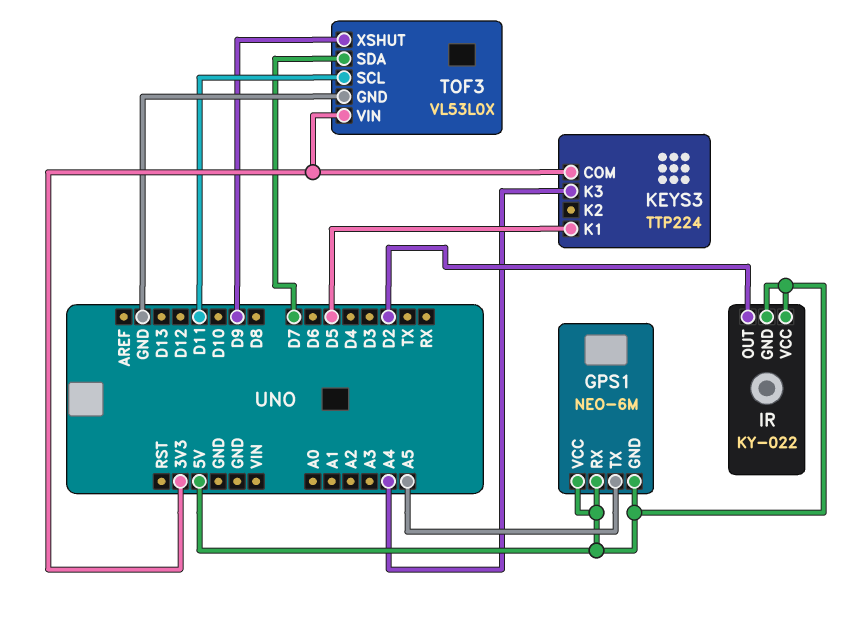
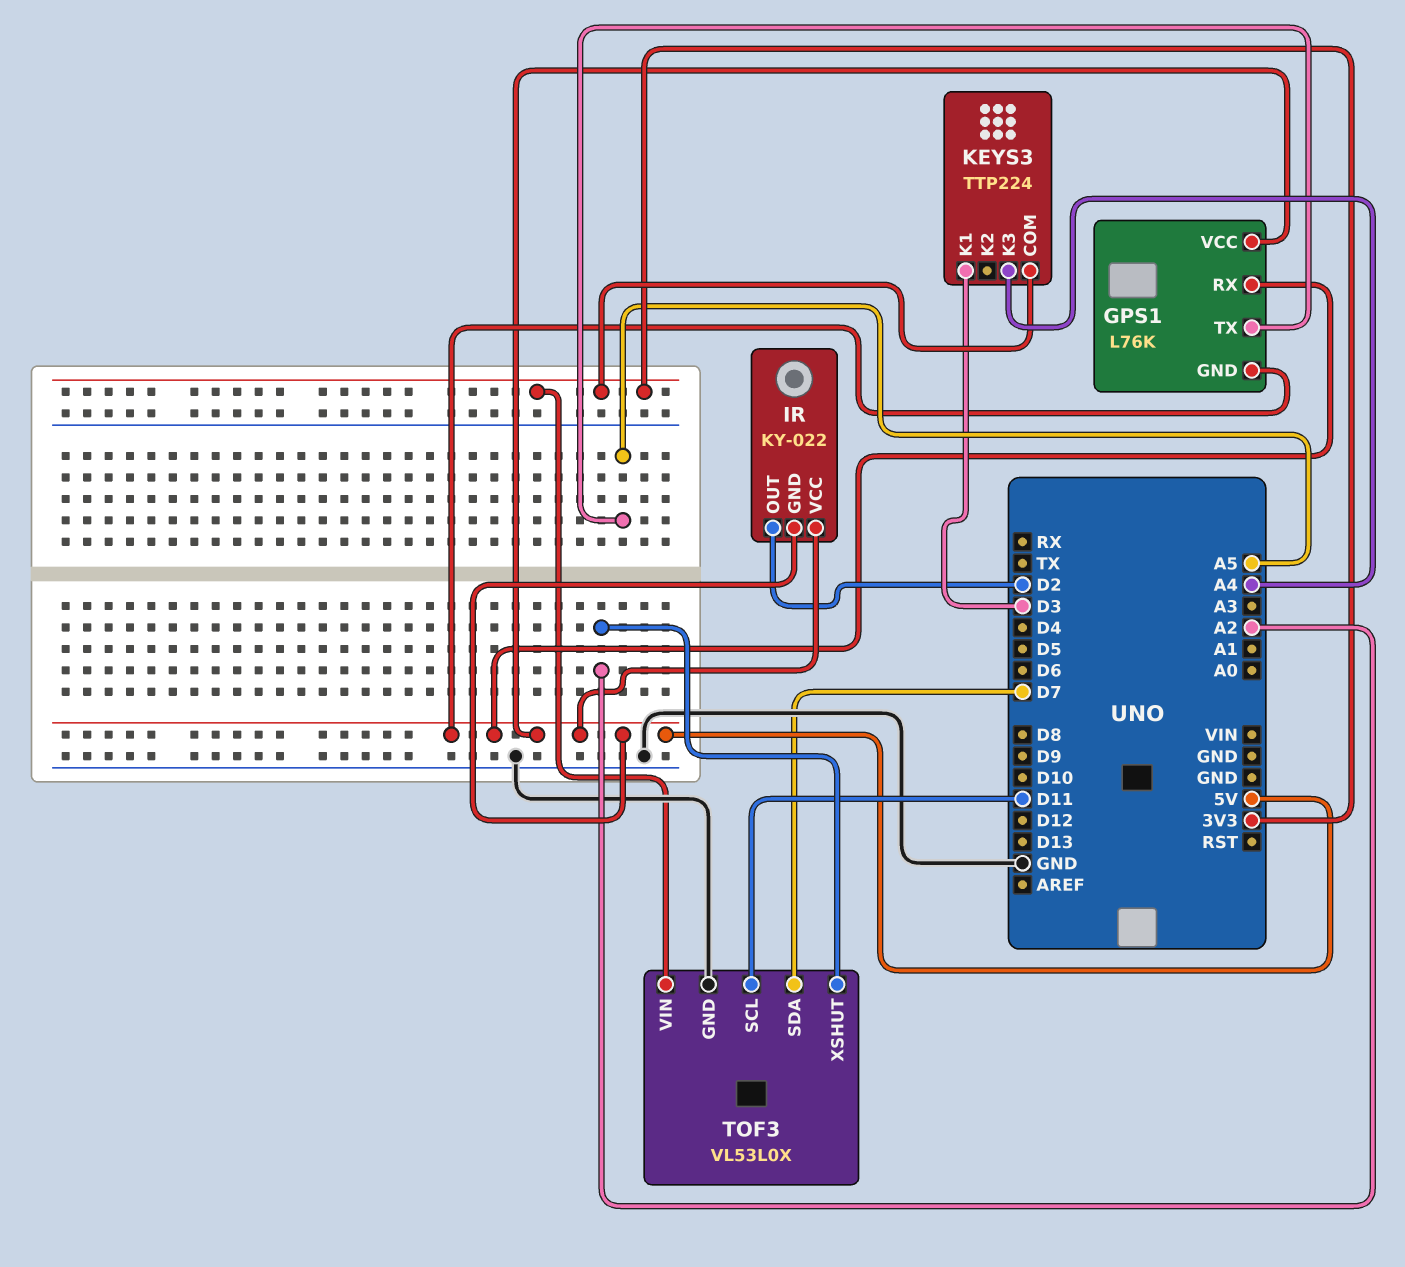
GPS1: NEO-6M -> L76K
KEYS3 pin K1: D5 -> D3
TOF3 pin XSHUT: D9 -> A2

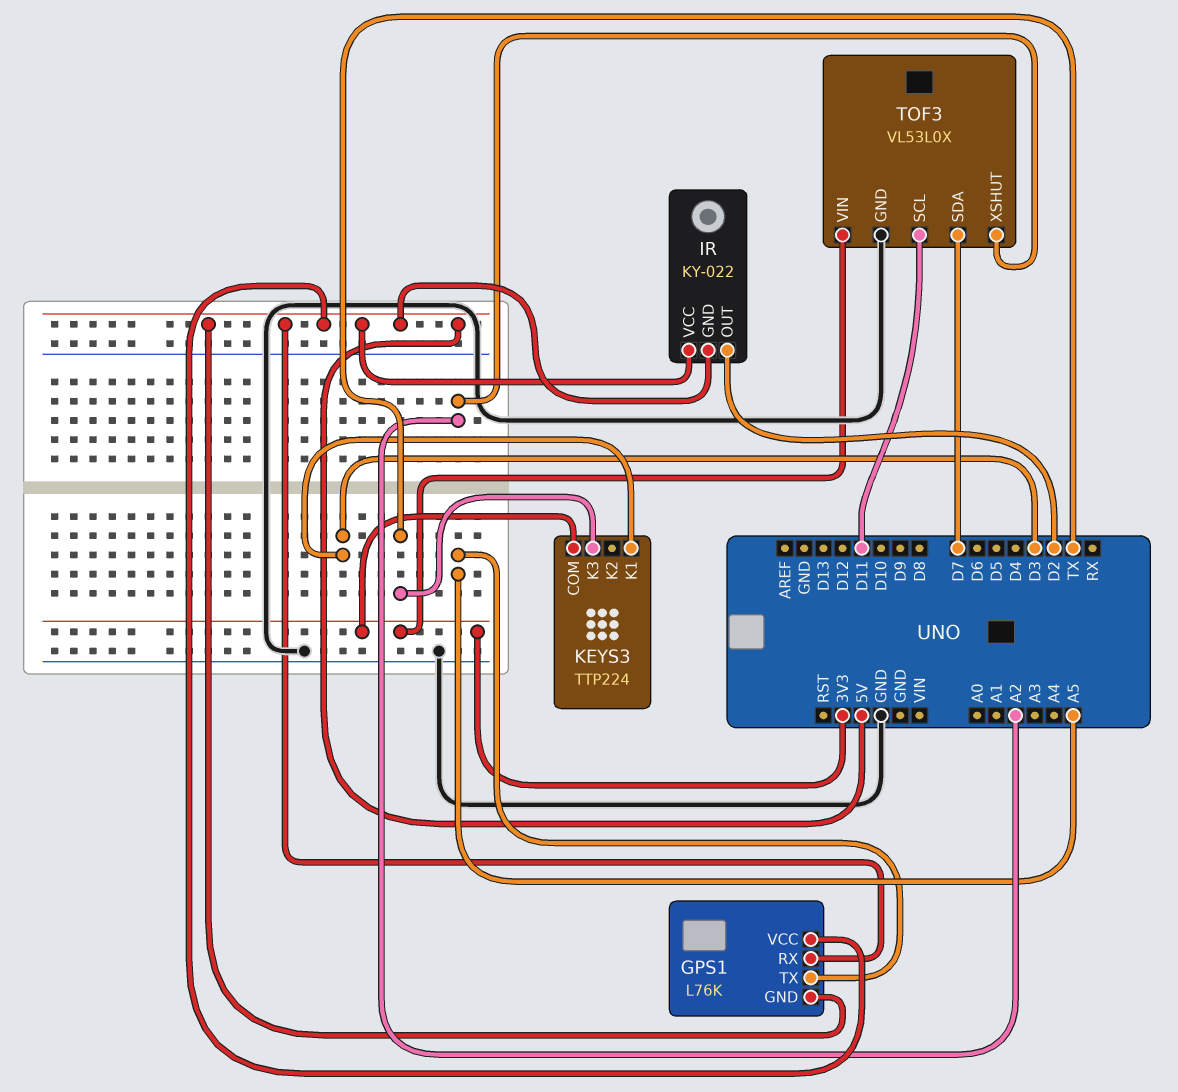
KEYS3 pin K3: A4 -> TX

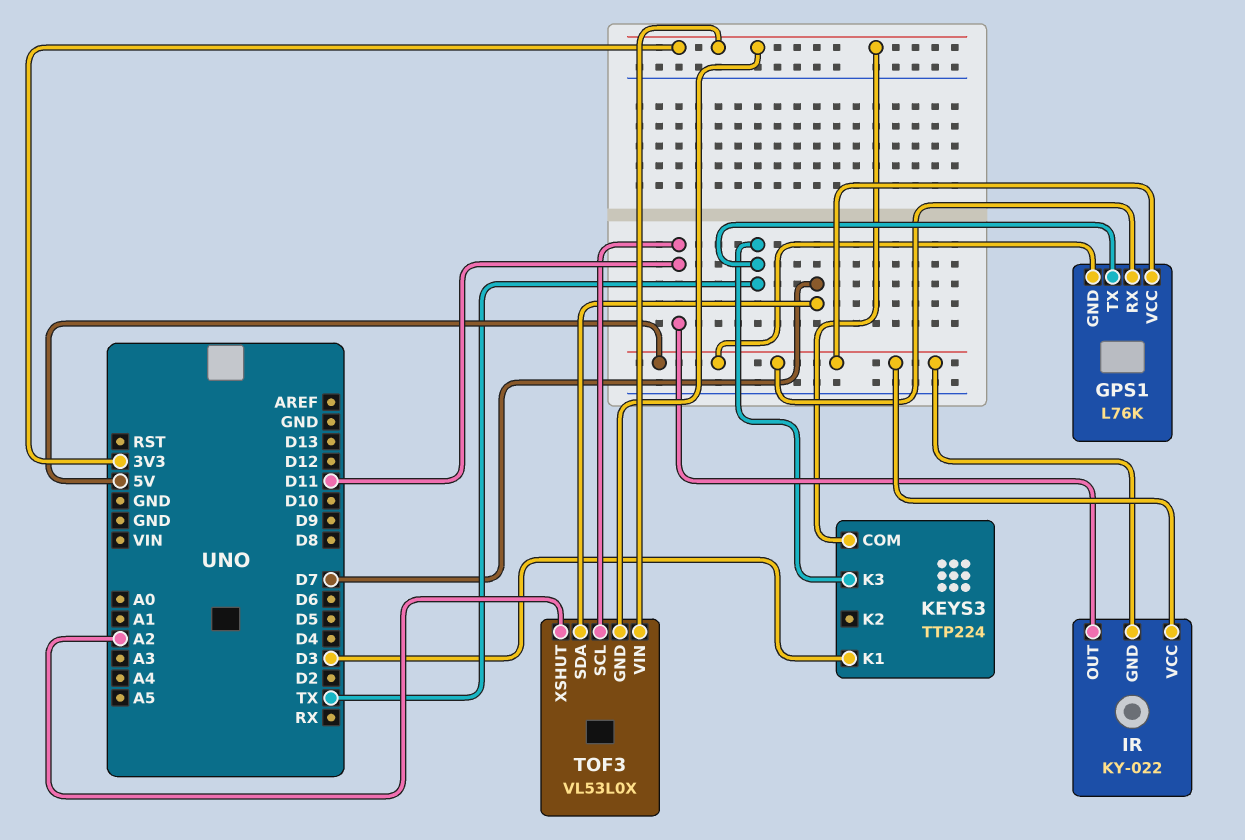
GPS1 pin TX: A5 -> TX
IR pin OUT: D2 -> D11
TOF3 pin GND: GND -> 3V3

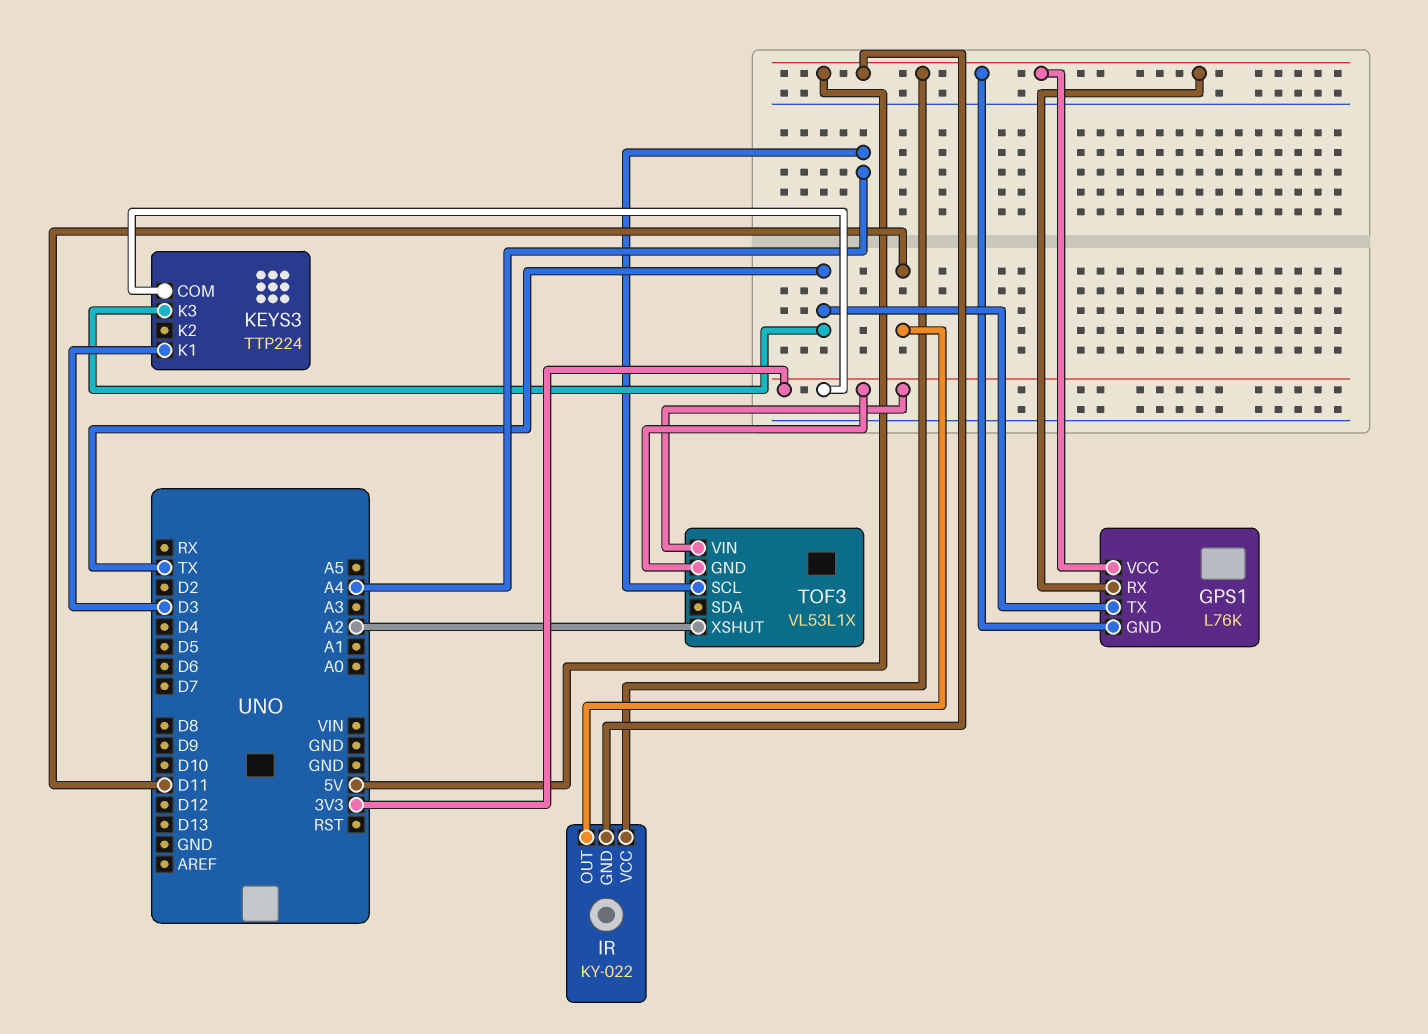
TOF3: VL53L0X -> VL53L1X
TOF3 pin SCL: D11 -> A4
TOF3 pin SDA: D7 -> none

